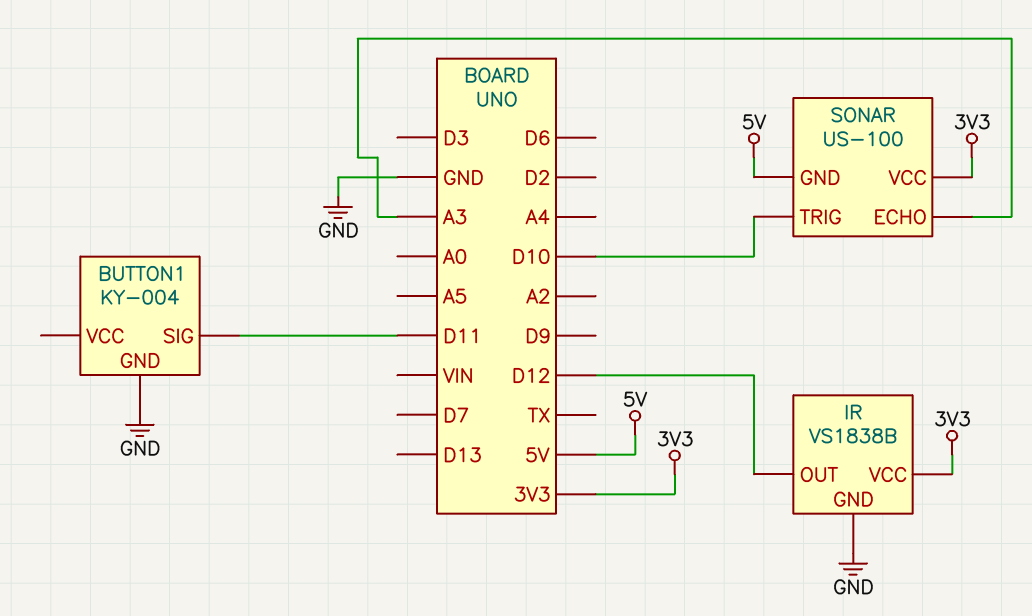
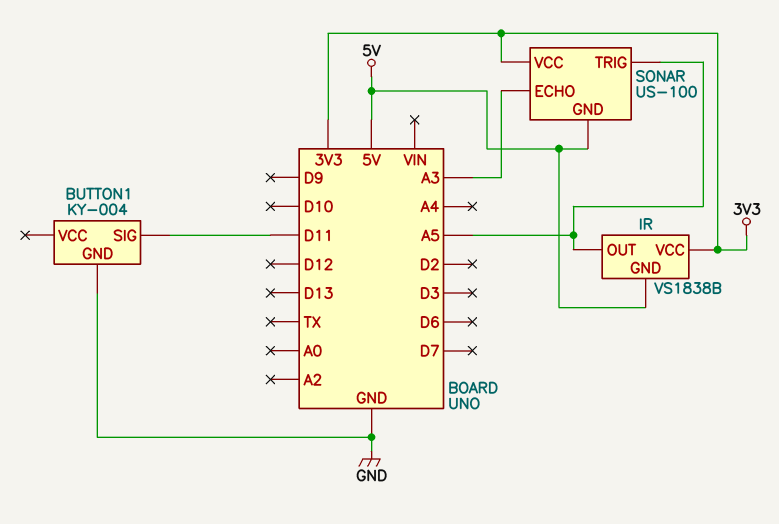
IR pin GND: GND -> 5V
IR pin OUT: D12 -> A5
SONAR pin TRIG: D10 -> A5

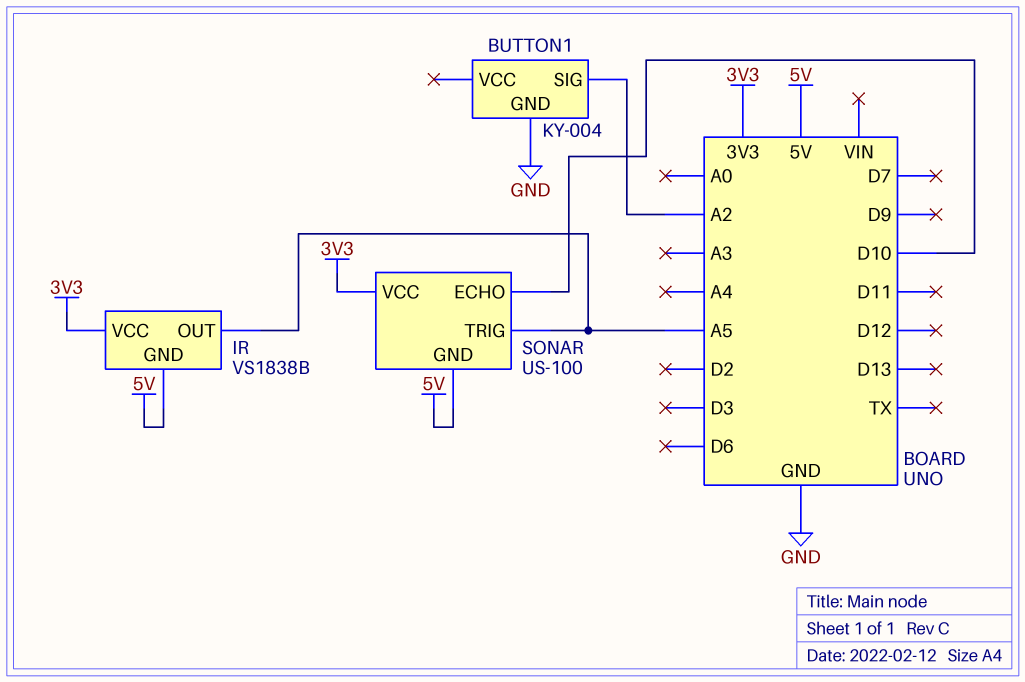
BUTTON1 pin SIG: D11 -> A2
SONAR pin ECHO: A3 -> D10

